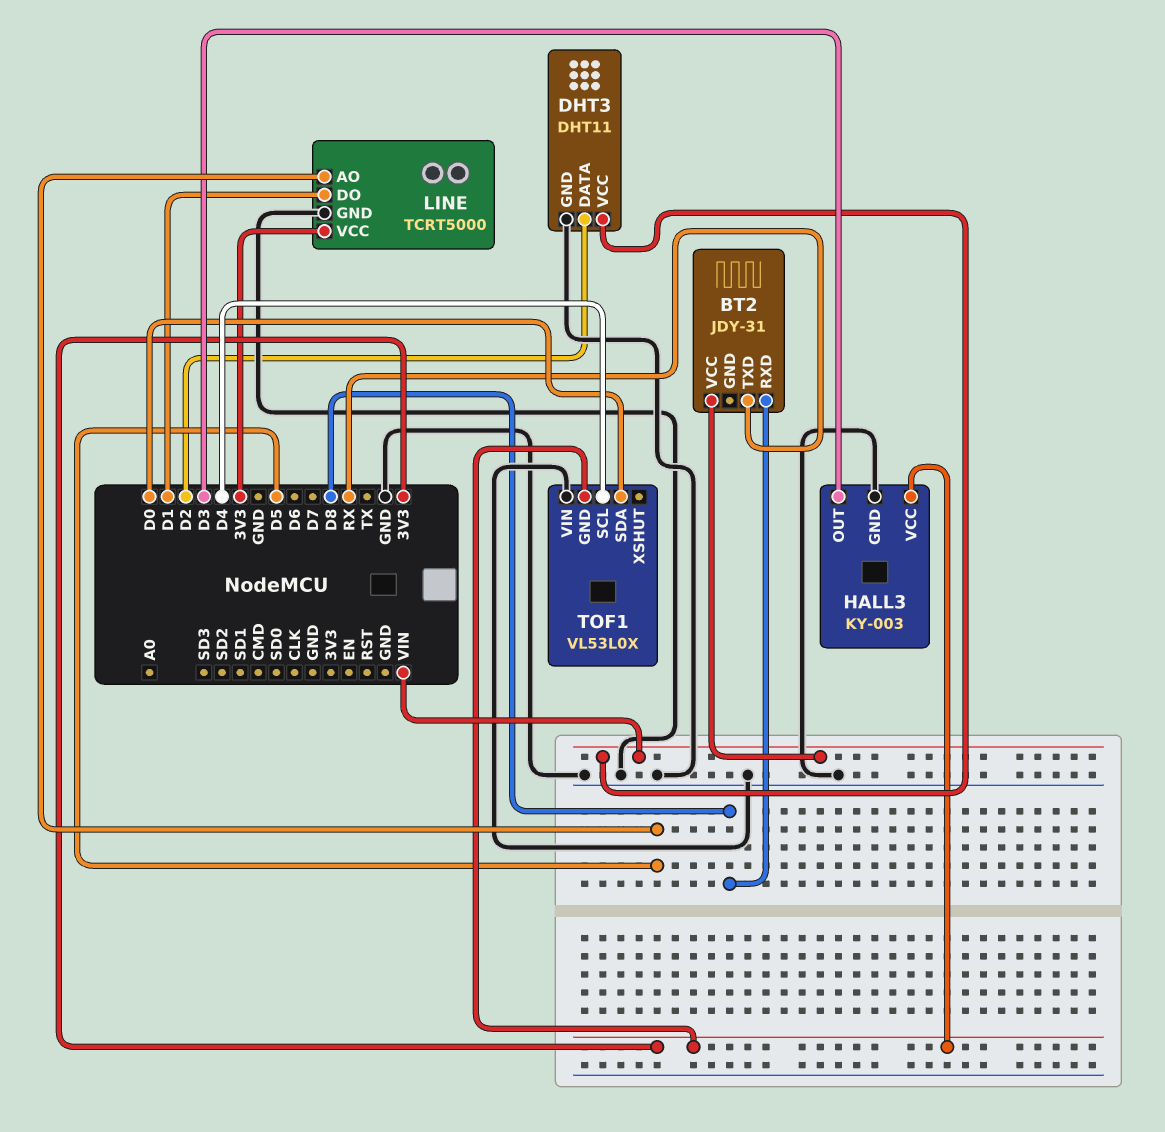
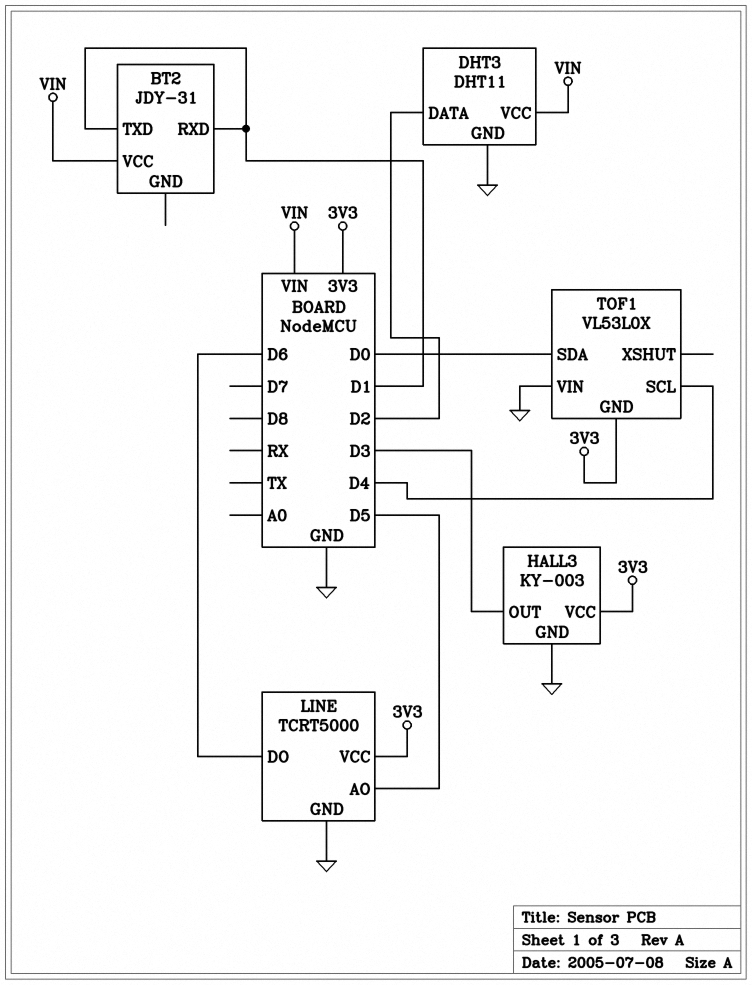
BT2 pin RXD: D8 -> D1
BT2 pin TXD: RX -> D1
LINE pin DO: D1 -> D6

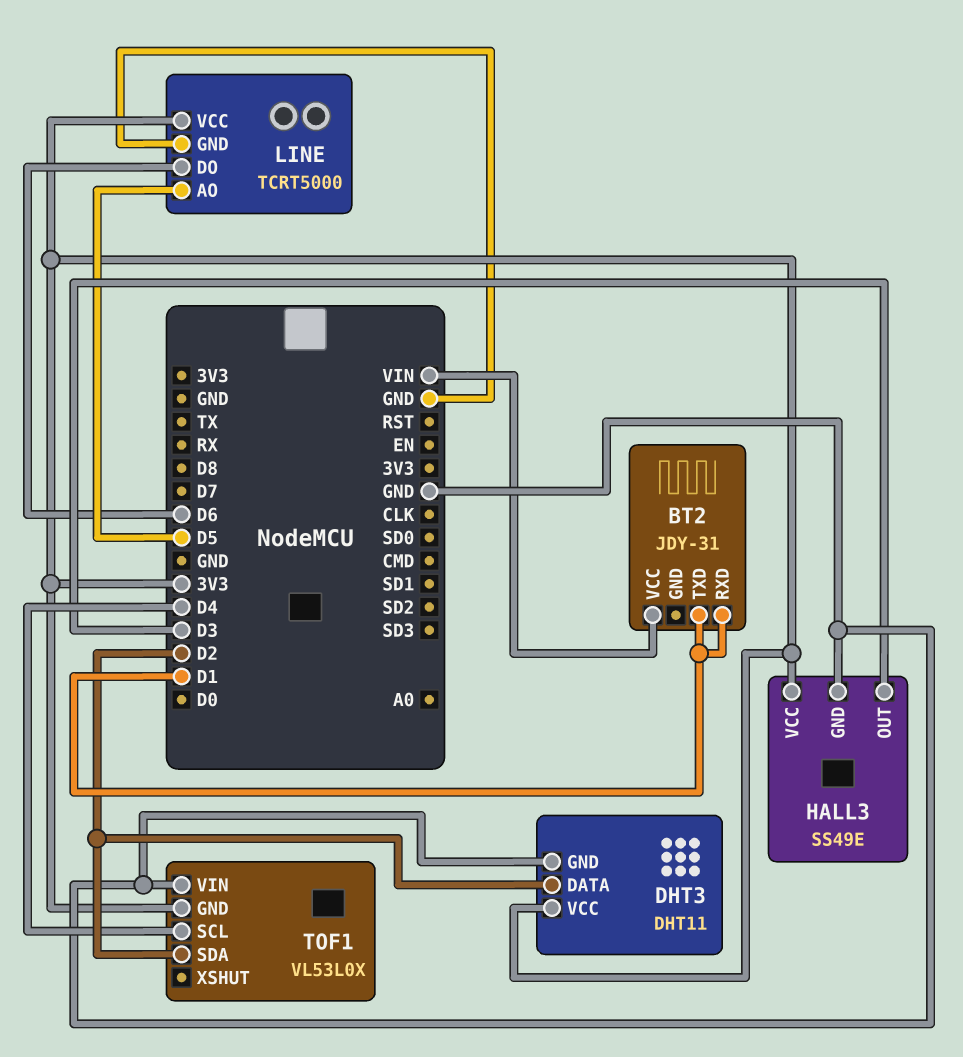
DHT3 pin VCC: VIN -> 3V3
HALL3: KY-003 -> SS49E
TOF1 pin SDA: D0 -> D2

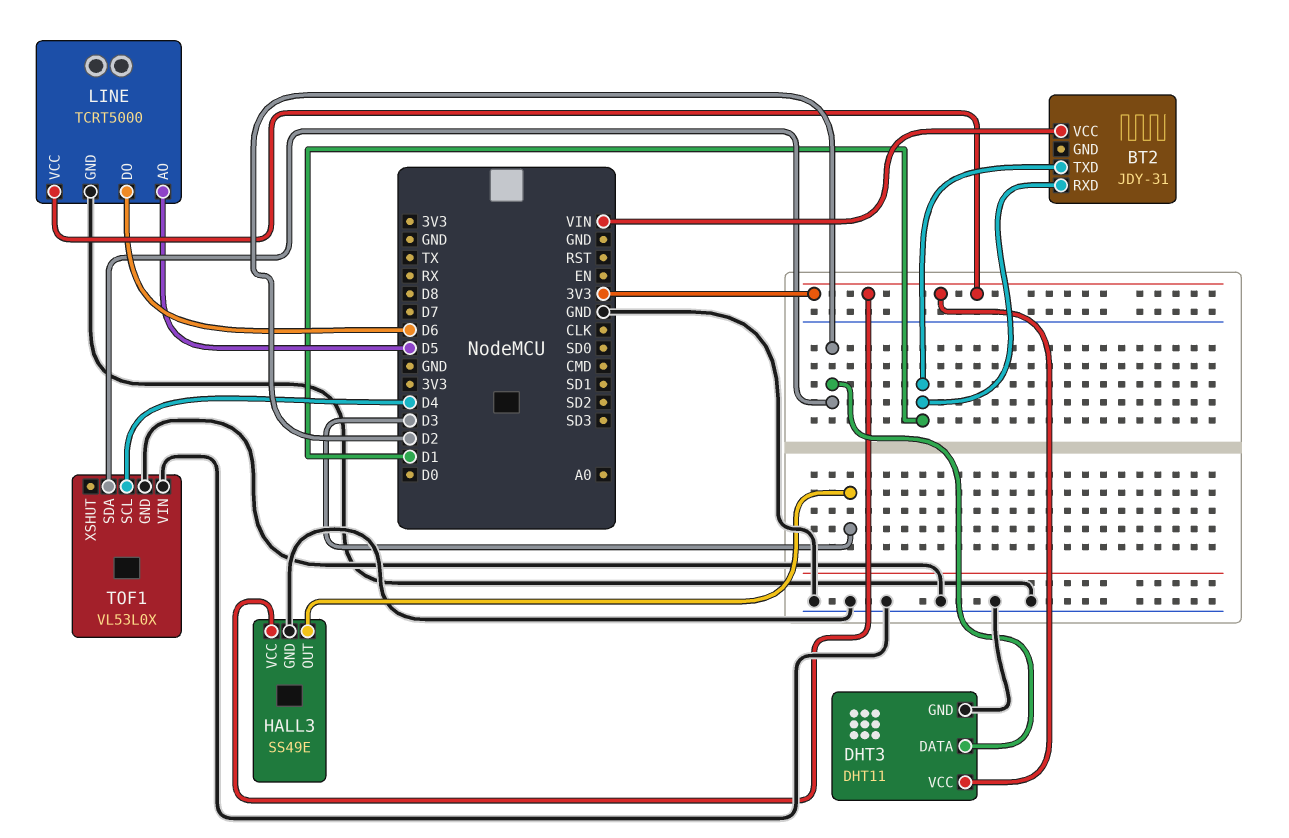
TOF1 pin GND: 3V3 -> GND

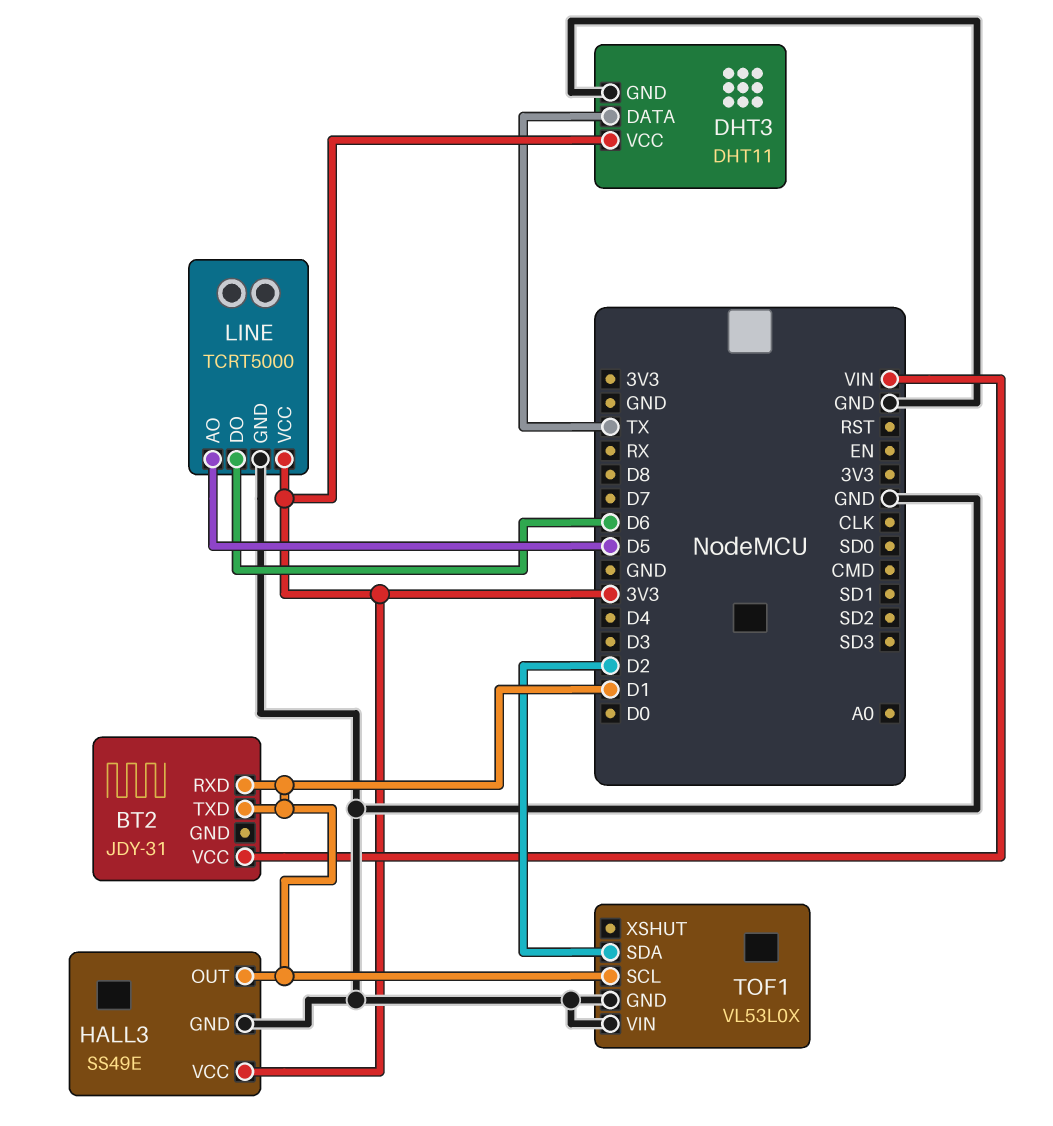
DHT3 pin DATA: D2 -> TX
HALL3 pin OUT: D3 -> D1
TOF1 pin SCL: D4 -> D1

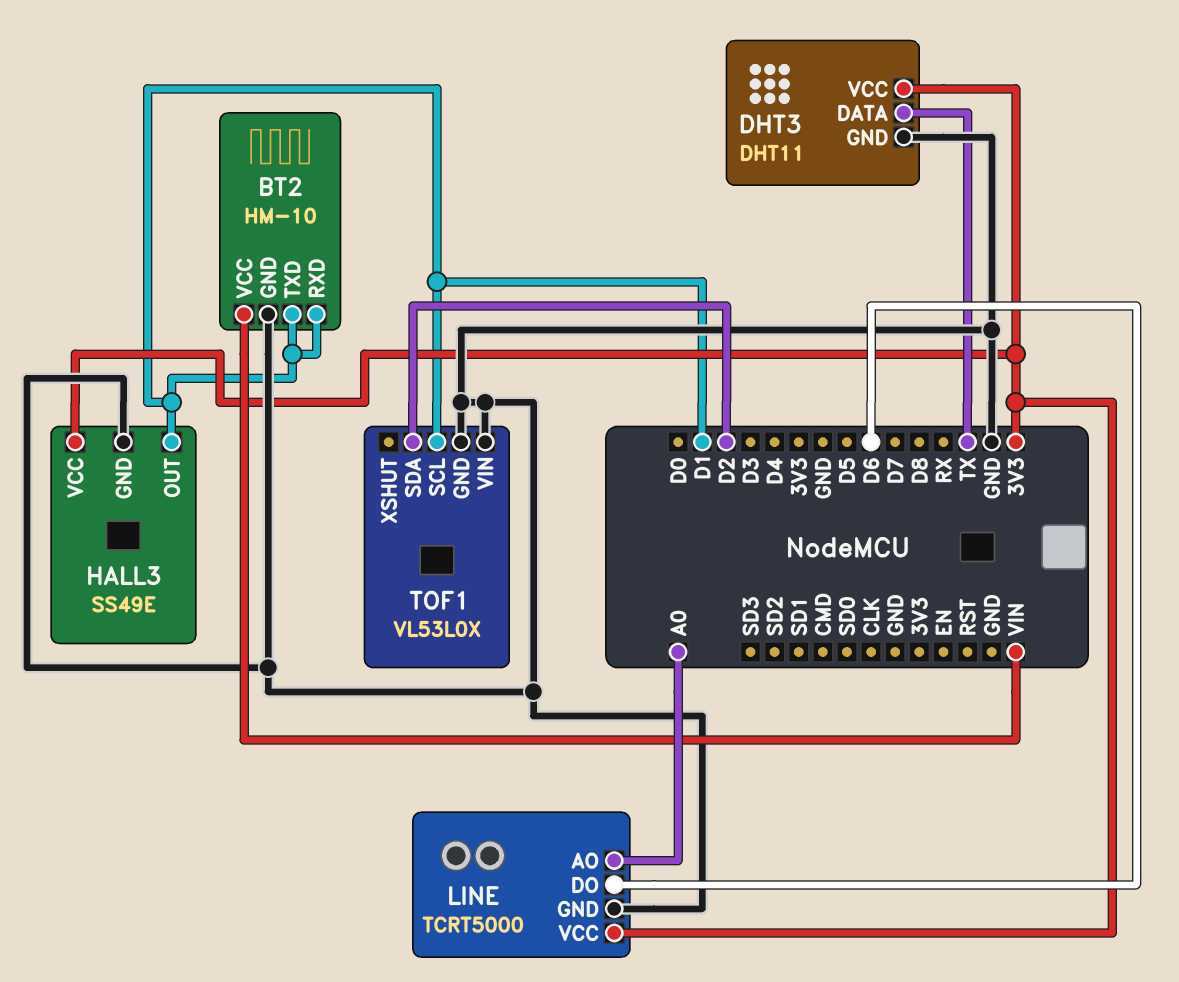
BT2: JDY-31 -> HM-10
BT2 pin GND: none -> GND
LINE pin AO: D5 -> A0

